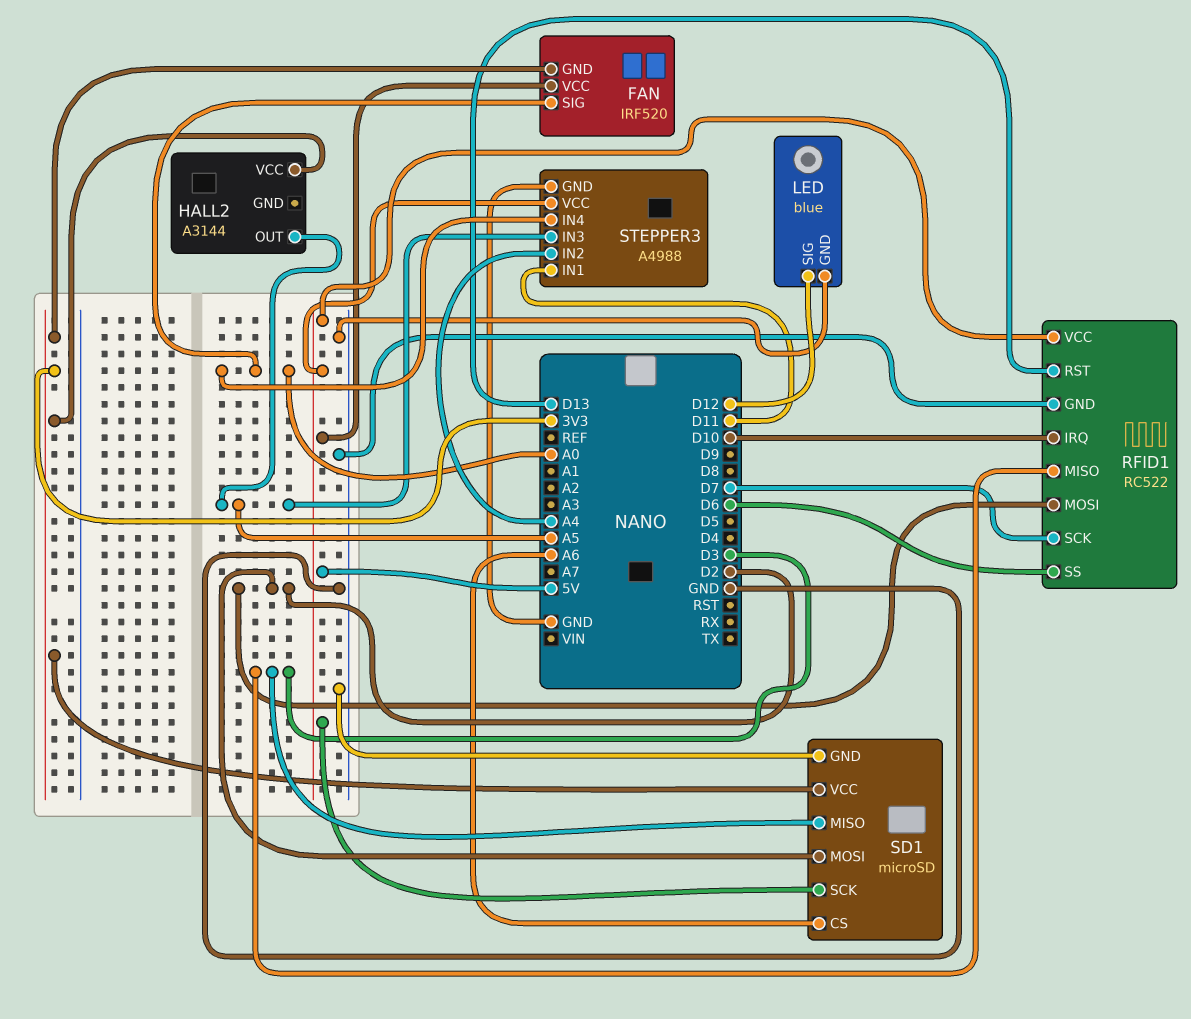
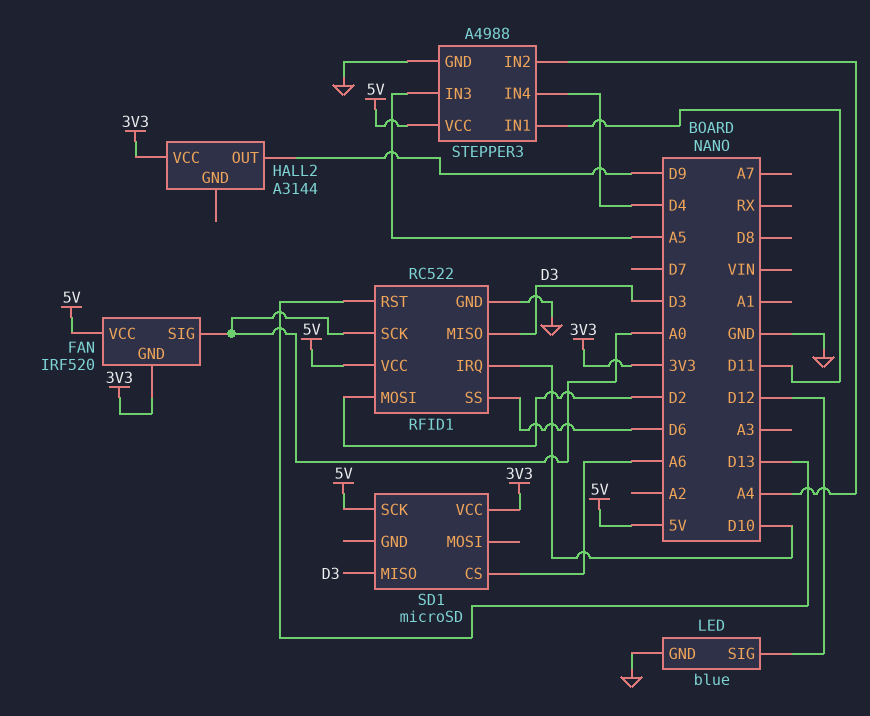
HALL2 pin OUT: A5 -> D9
RFID1 pin SCK: D7 -> A0
SD1 pin GND: GND -> none
SD1 pin MOSI: D2 -> none
STEPPER3 pin IN4: A0 -> D4

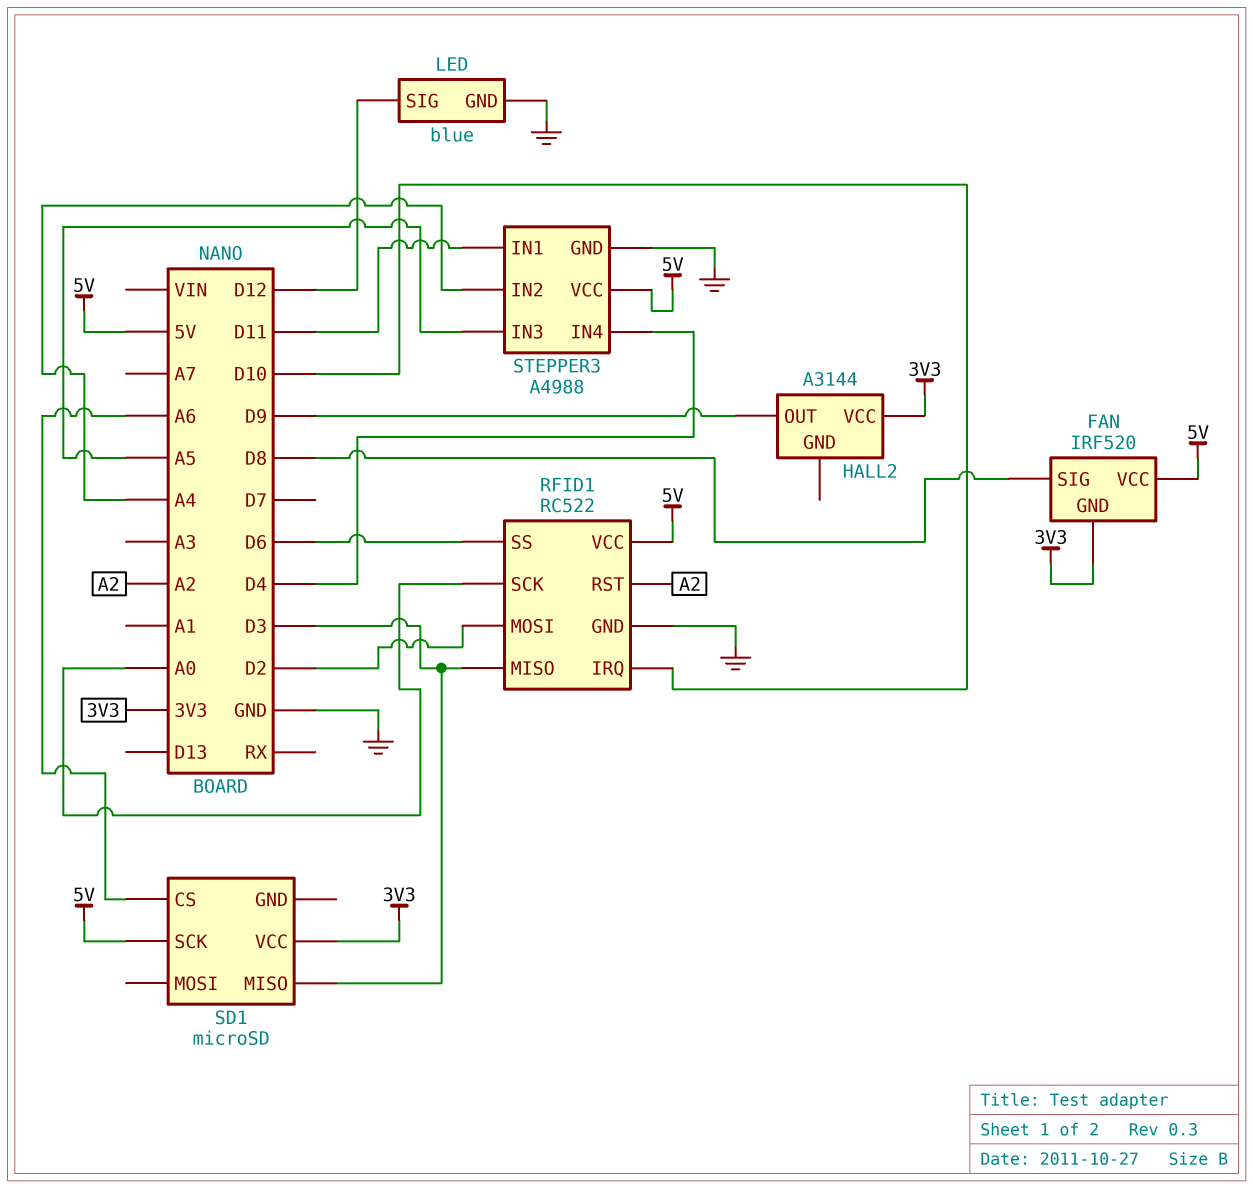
FAN pin SIG: A0 -> D8
RFID1 pin RST: D13 -> A2

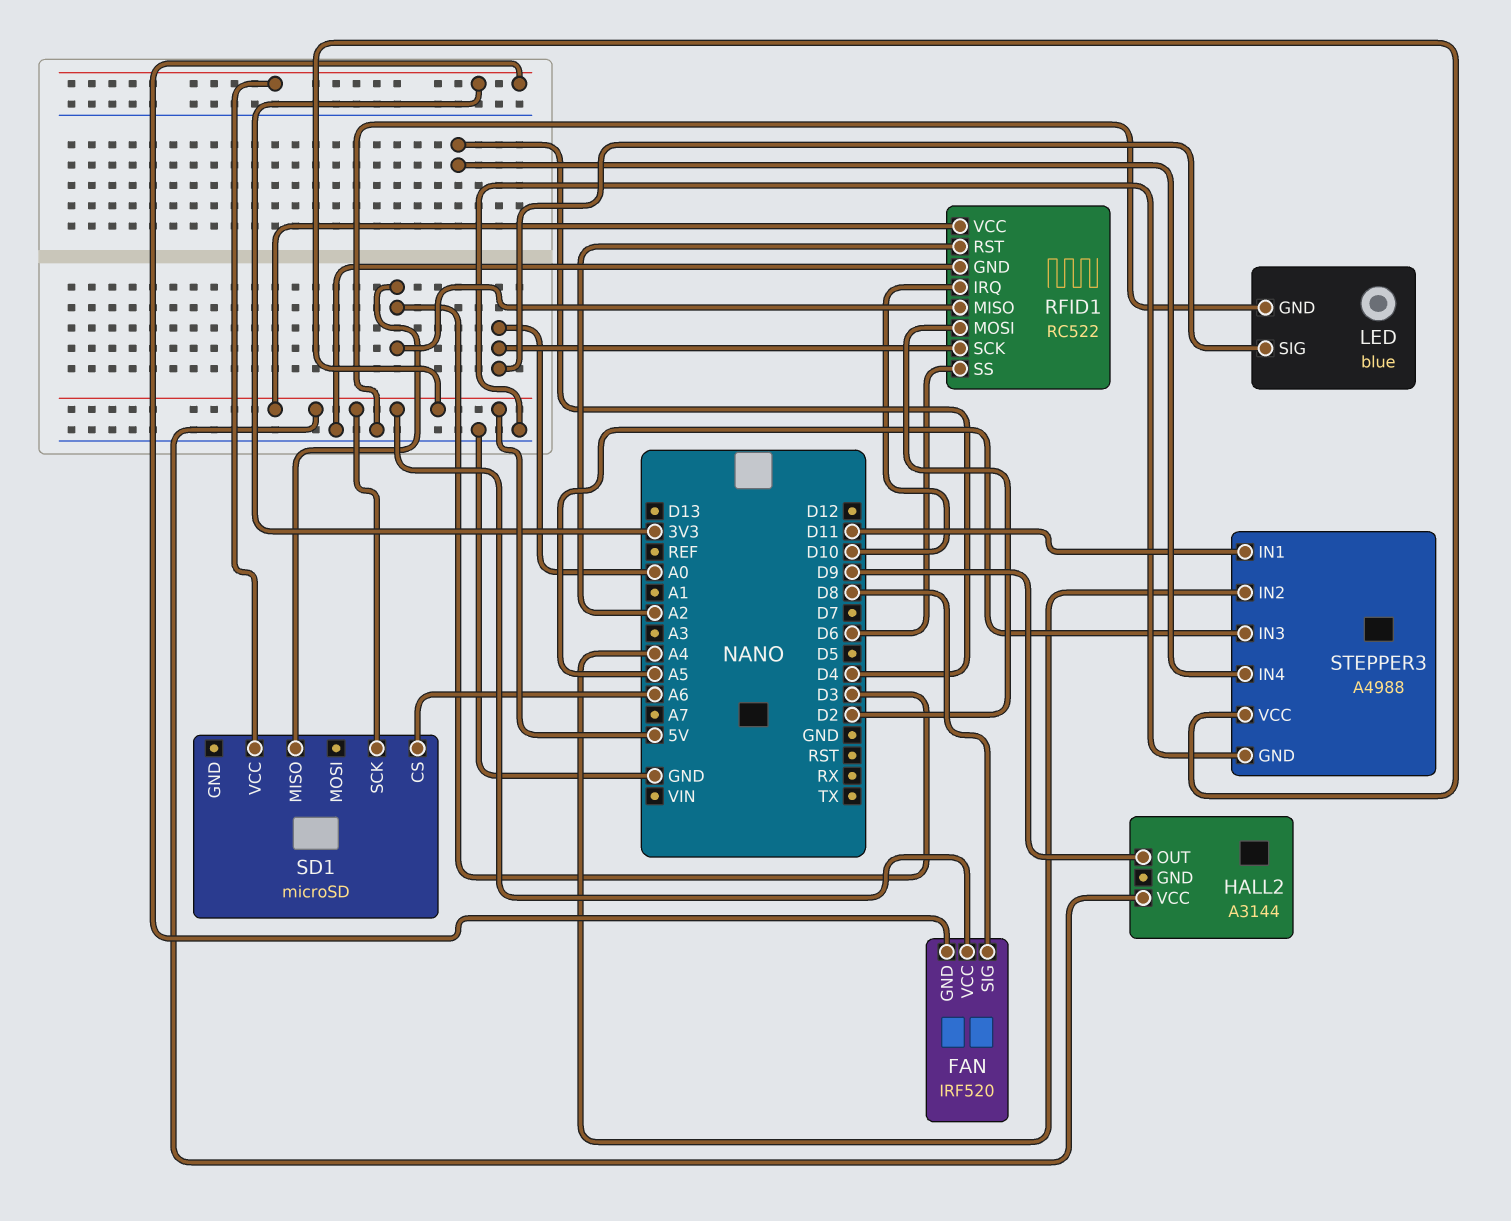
HALL2 pin VCC: 3V3 -> 5V
LED pin SIG: D12 -> A0

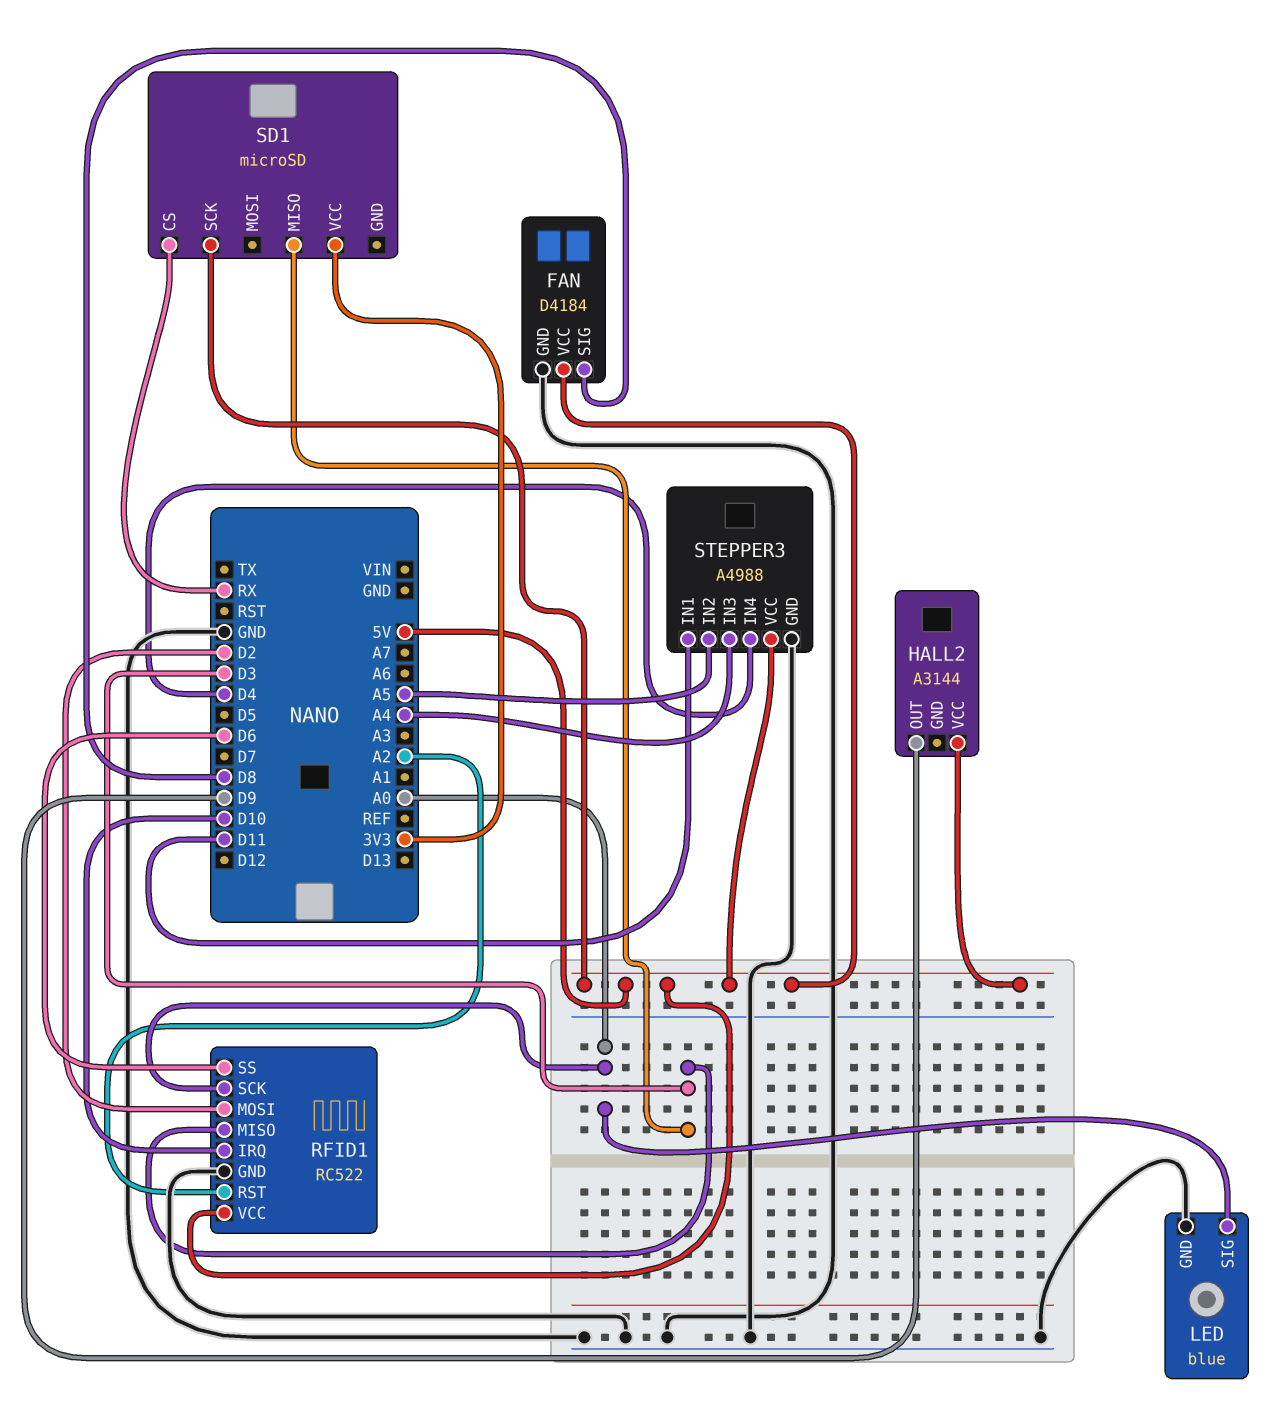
FAN: IRF520 -> D4184
FAN pin GND: 3V3 -> GND
SD1 pin CS: A6 -> RX
STEPPER3 pin IN2: A4 -> A5
STEPPER3 pin IN3: A5 -> A4

